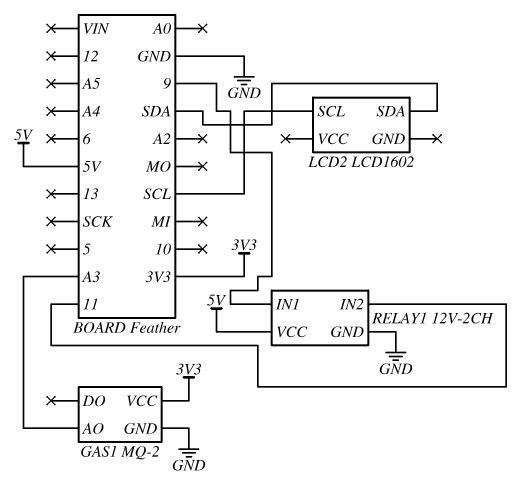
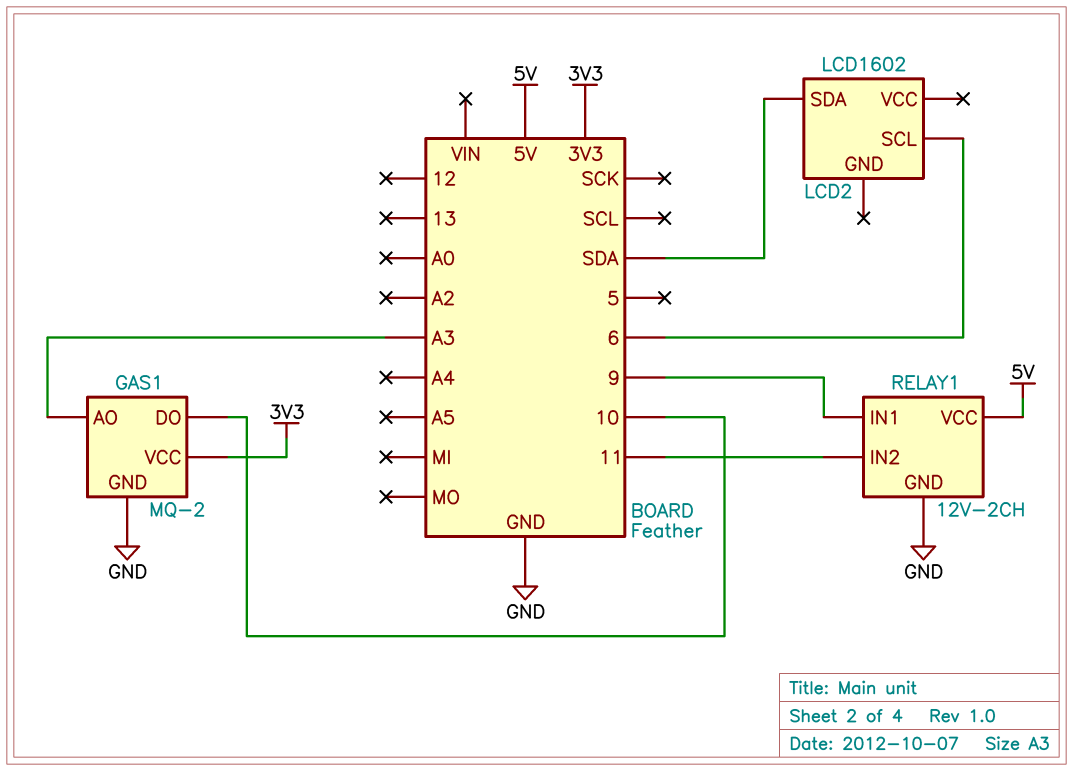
GAS1 pin DO: none -> 10
LCD2 pin SCL: SCL -> 6

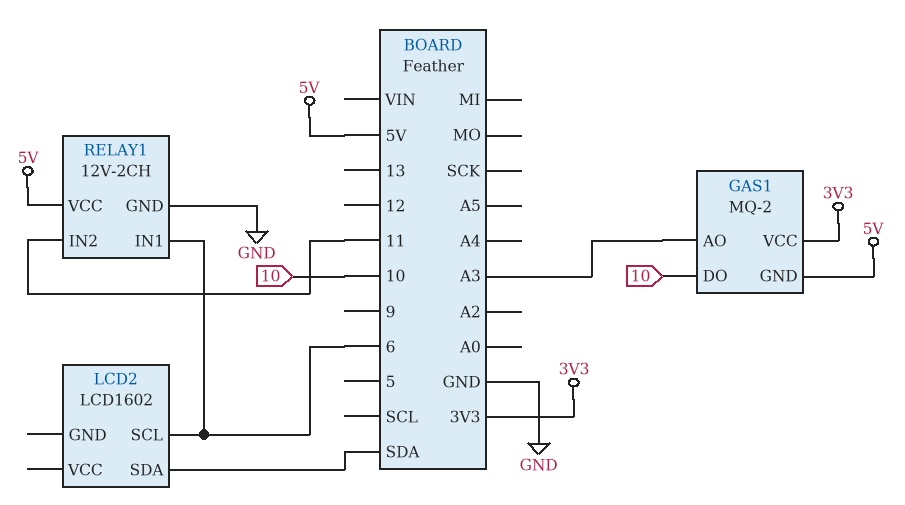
GAS1 pin GND: GND -> 5V
RELAY1 pin IN1: 9 -> 6

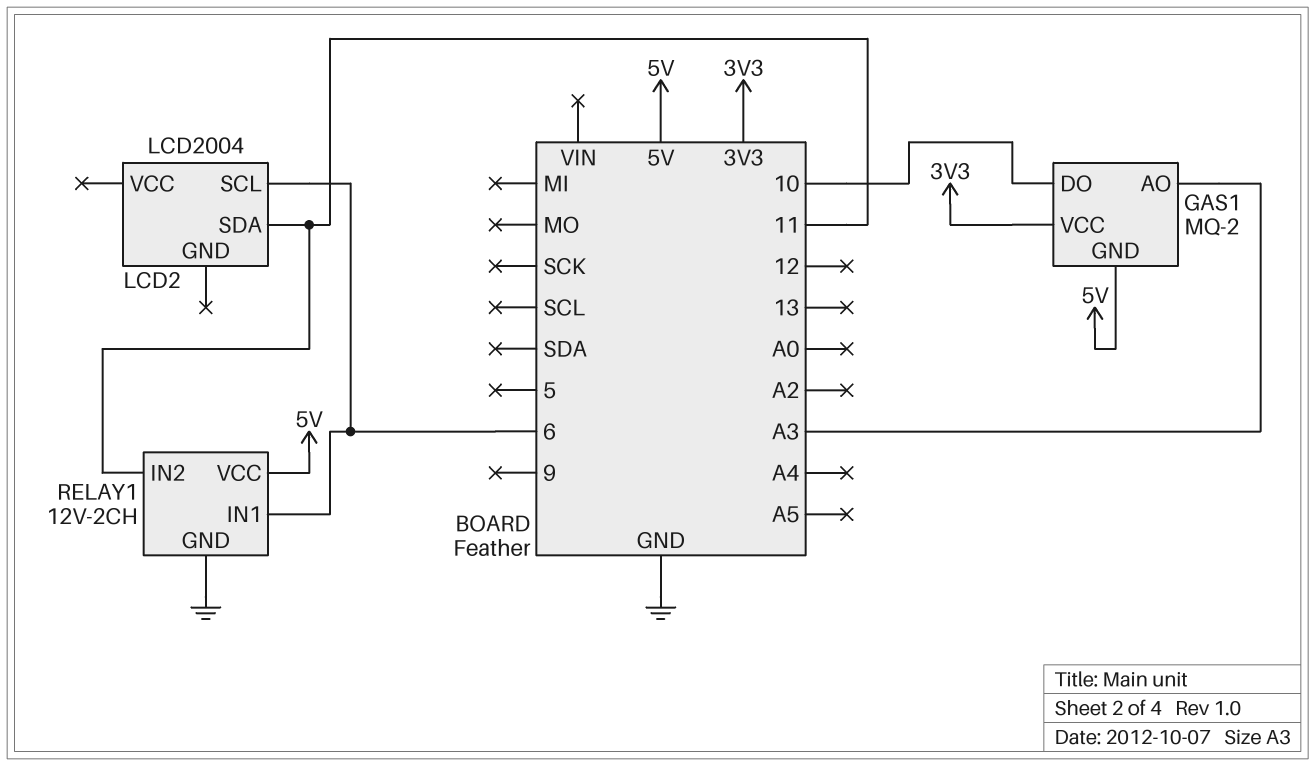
LCD2: LCD1602 -> LCD2004
LCD2 pin SDA: SDA -> 11

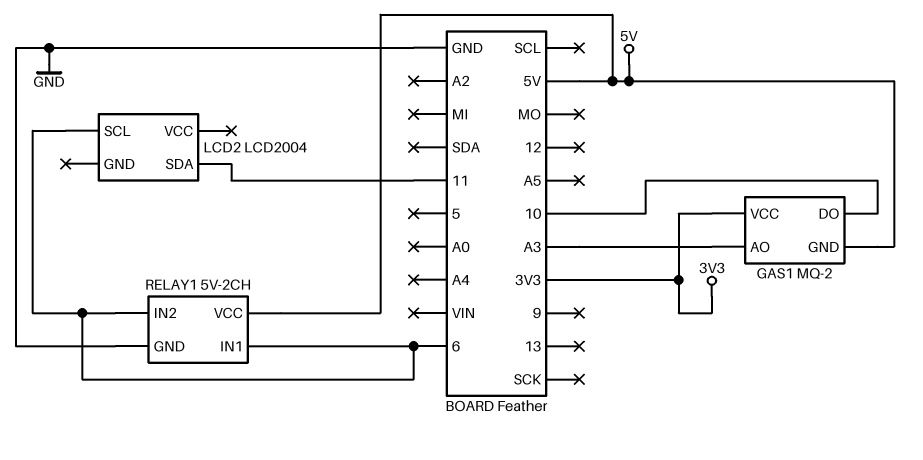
RELAY1: 12V-2CH -> 5V-2CH
RELAY1 pin IN2: 11 -> 6

